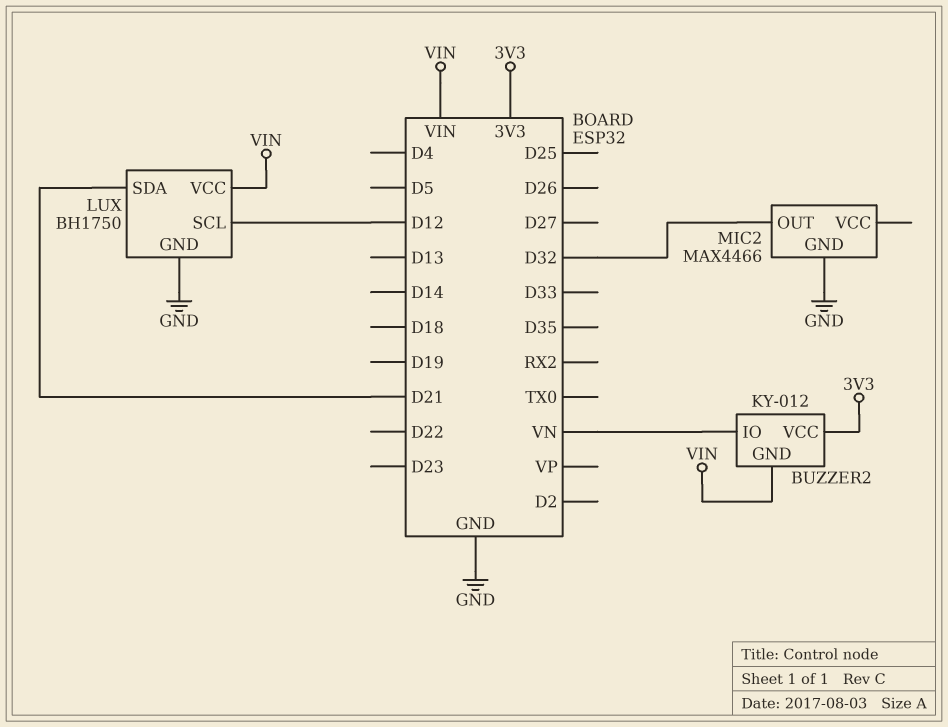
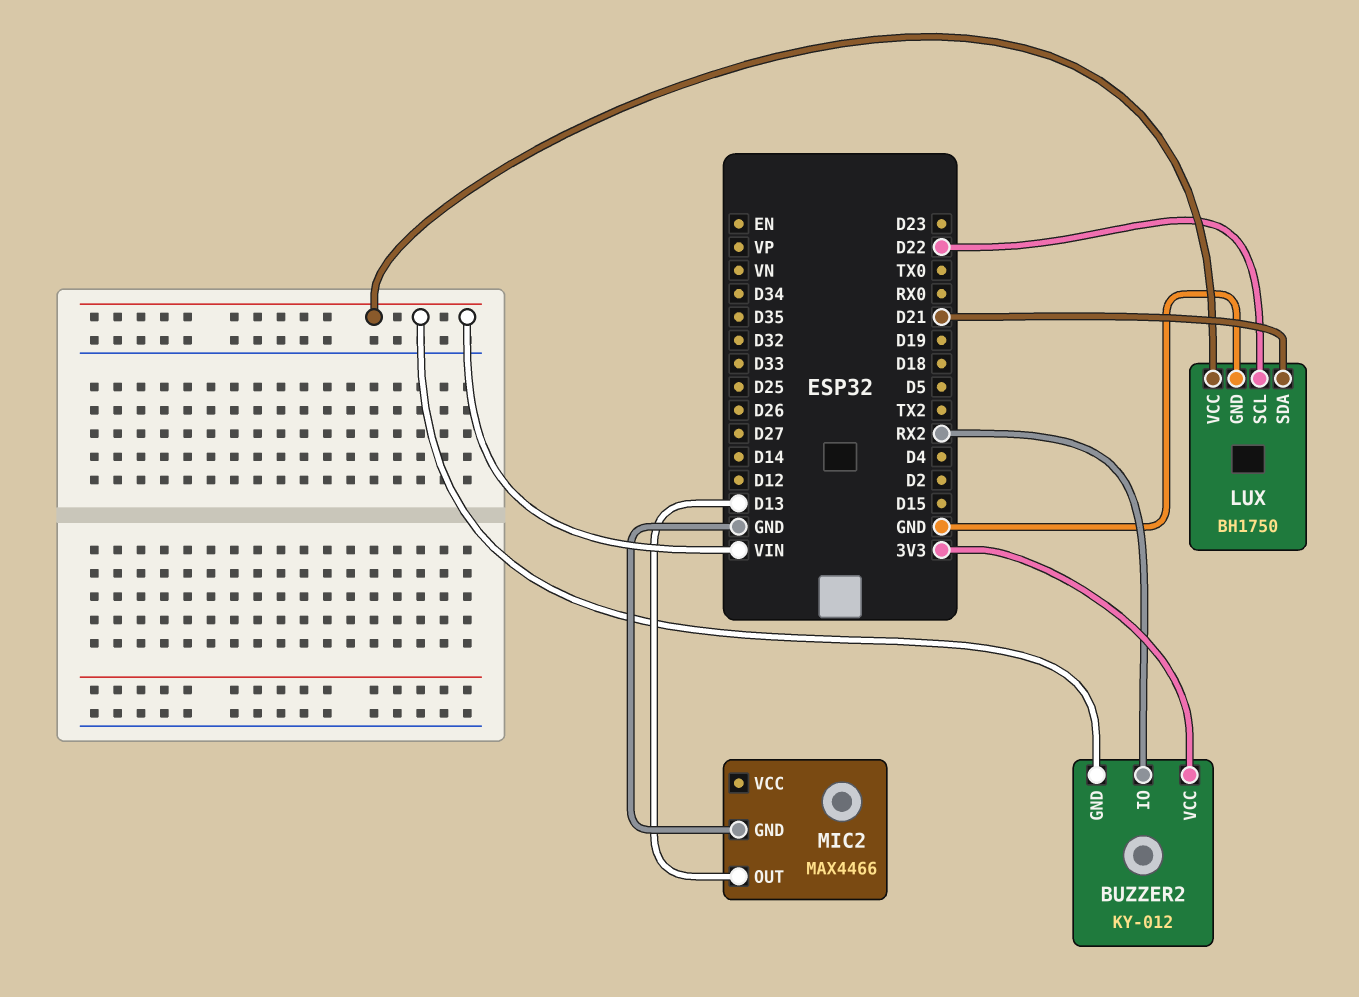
BUZZER2 pin IO: VN -> RX2
LUX pin SCL: D12 -> D22
MIC2 pin OUT: D32 -> D13

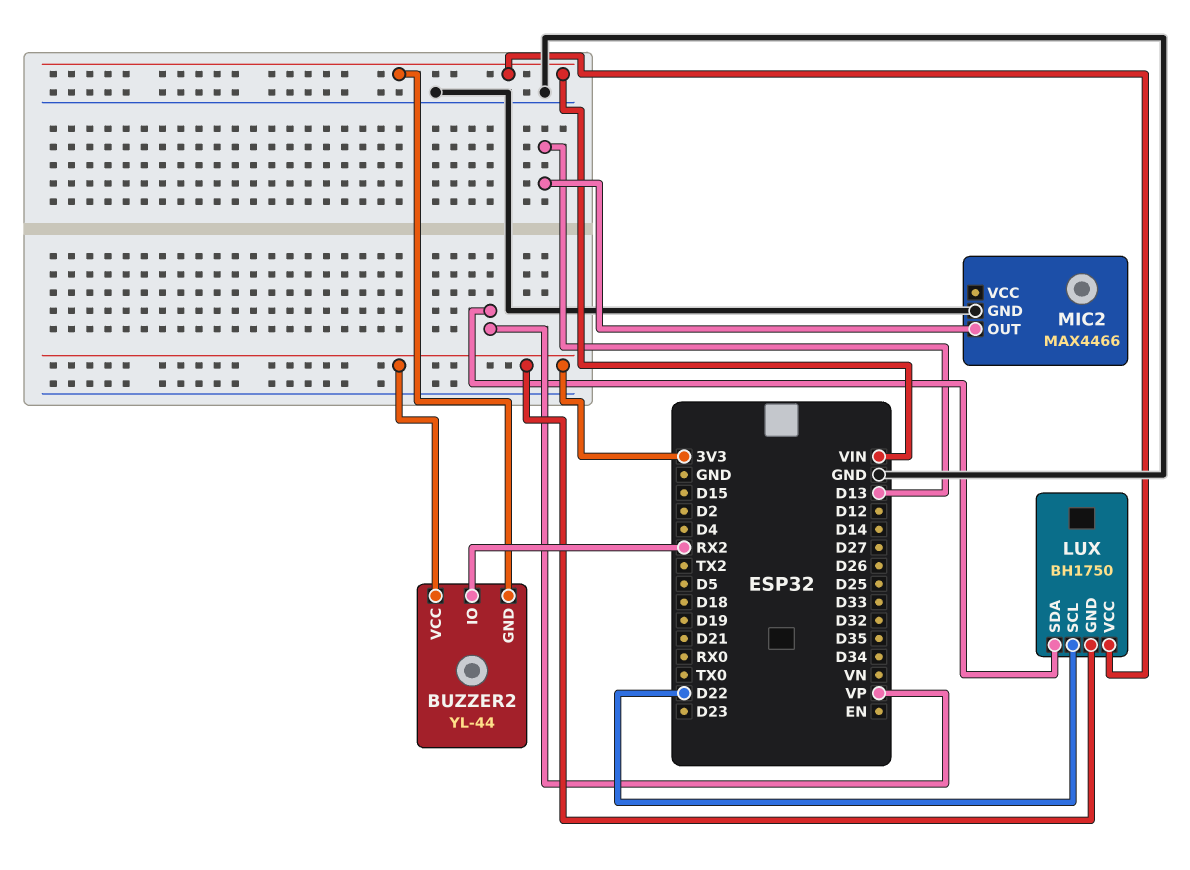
BUZZER2: KY-012 -> YL-44
LUX pin GND: GND -> 3V3
LUX pin SDA: D21 -> VP

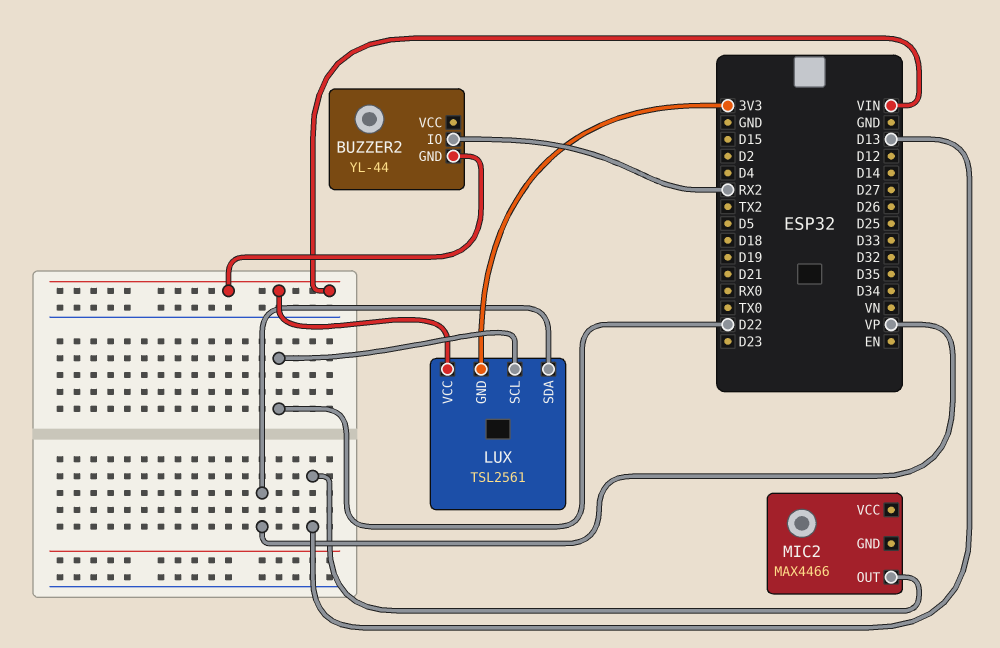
BUZZER2 pin VCC: 3V3 -> none
LUX: BH1750 -> TSL2561
MIC2 pin GND: GND -> none

